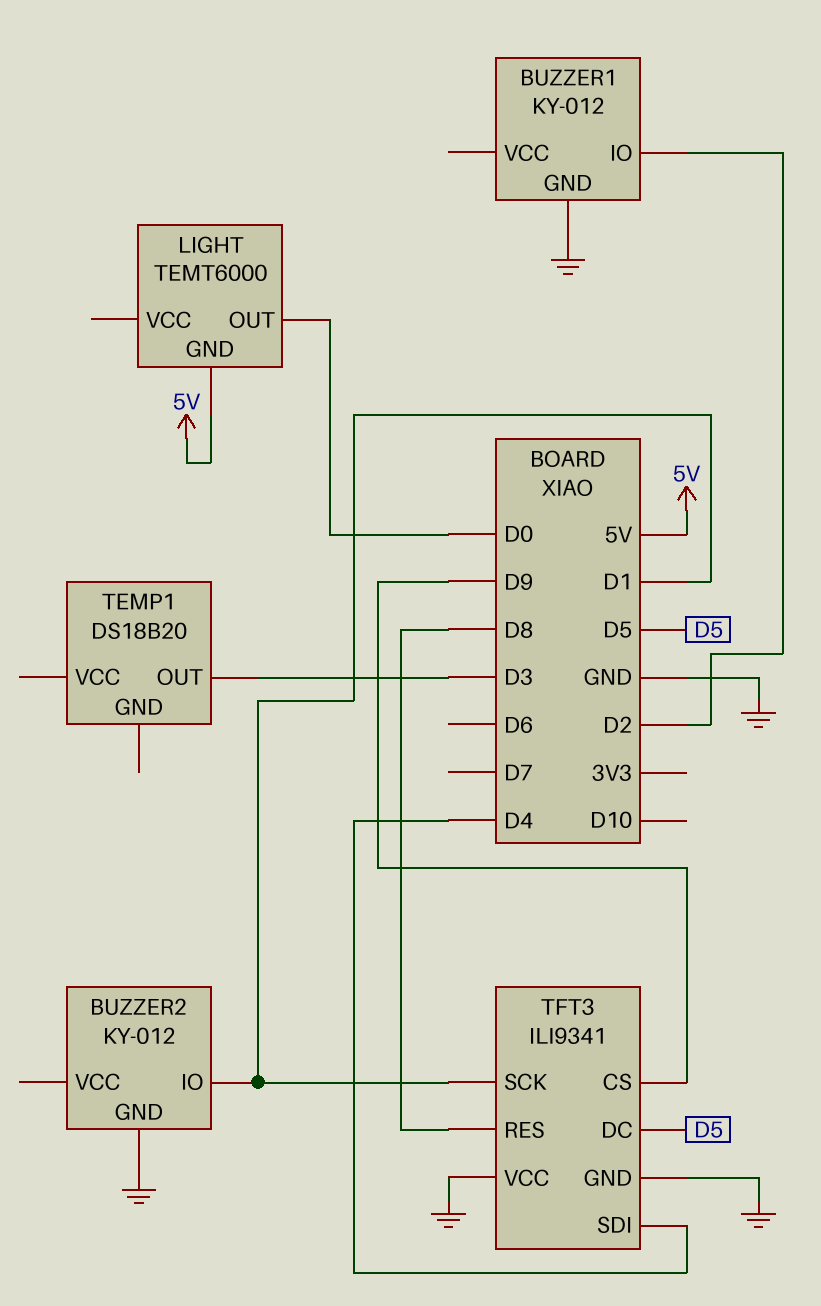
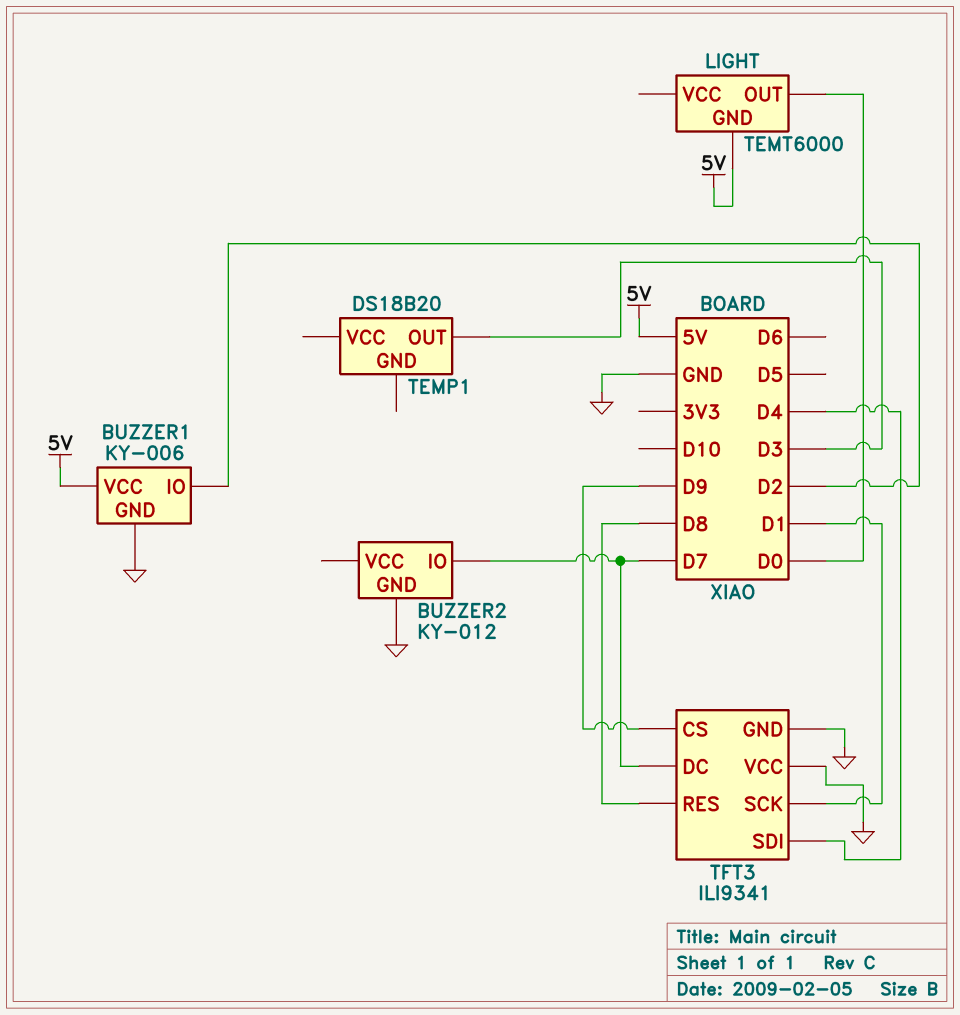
BUZZER1: KY-012 -> KY-006
BUZZER1 pin VCC: none -> 5V
BUZZER2 pin IO: D1 -> D7
TFT3 pin DC: D5 -> D7

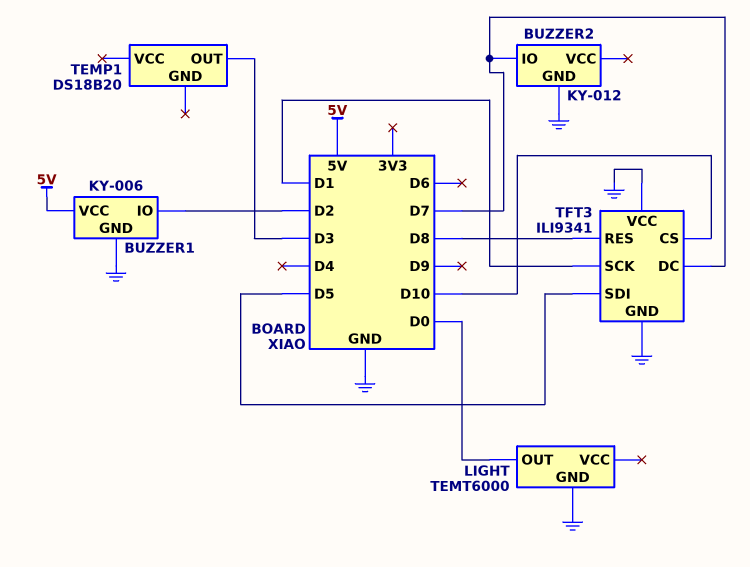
LIGHT pin GND: 5V -> GND
TFT3 pin CS: D9 -> D10
TFT3 pin SDI: D4 -> D5

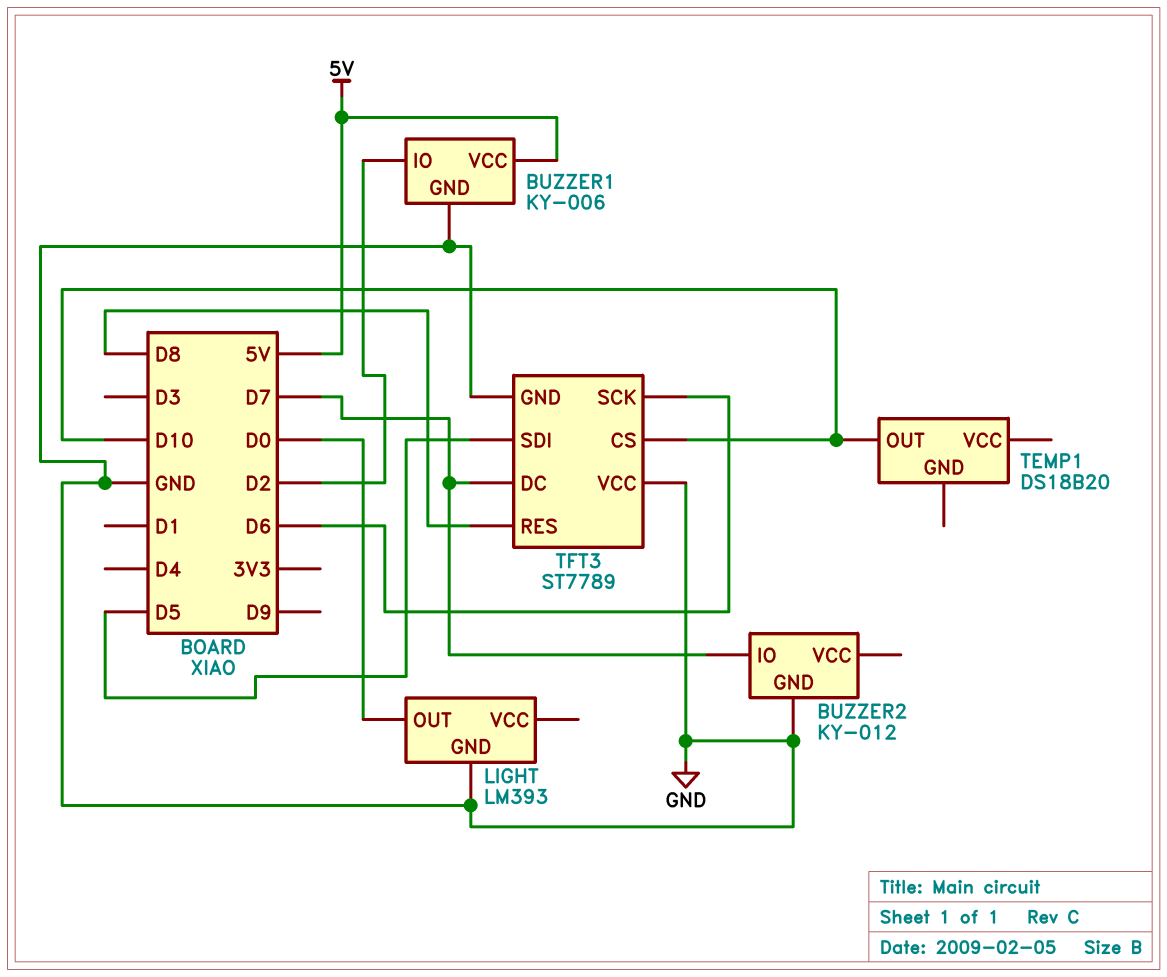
LIGHT: TEMT6000 -> LM393
TEMP1 pin OUT: D3 -> D10
TFT3: ILI9341 -> ST7789
TFT3 pin SCK: D1 -> D6

